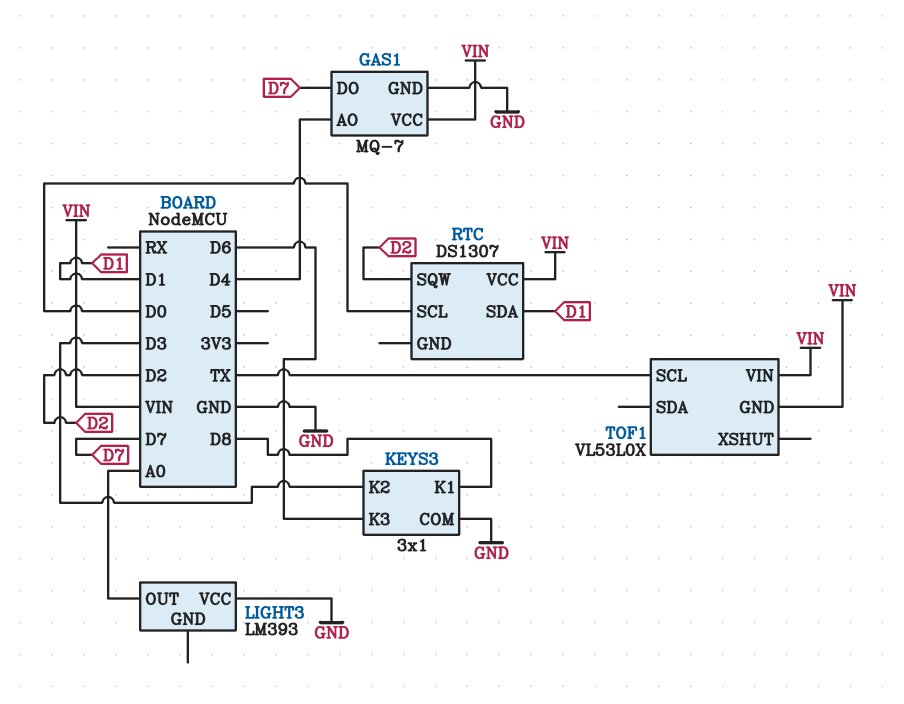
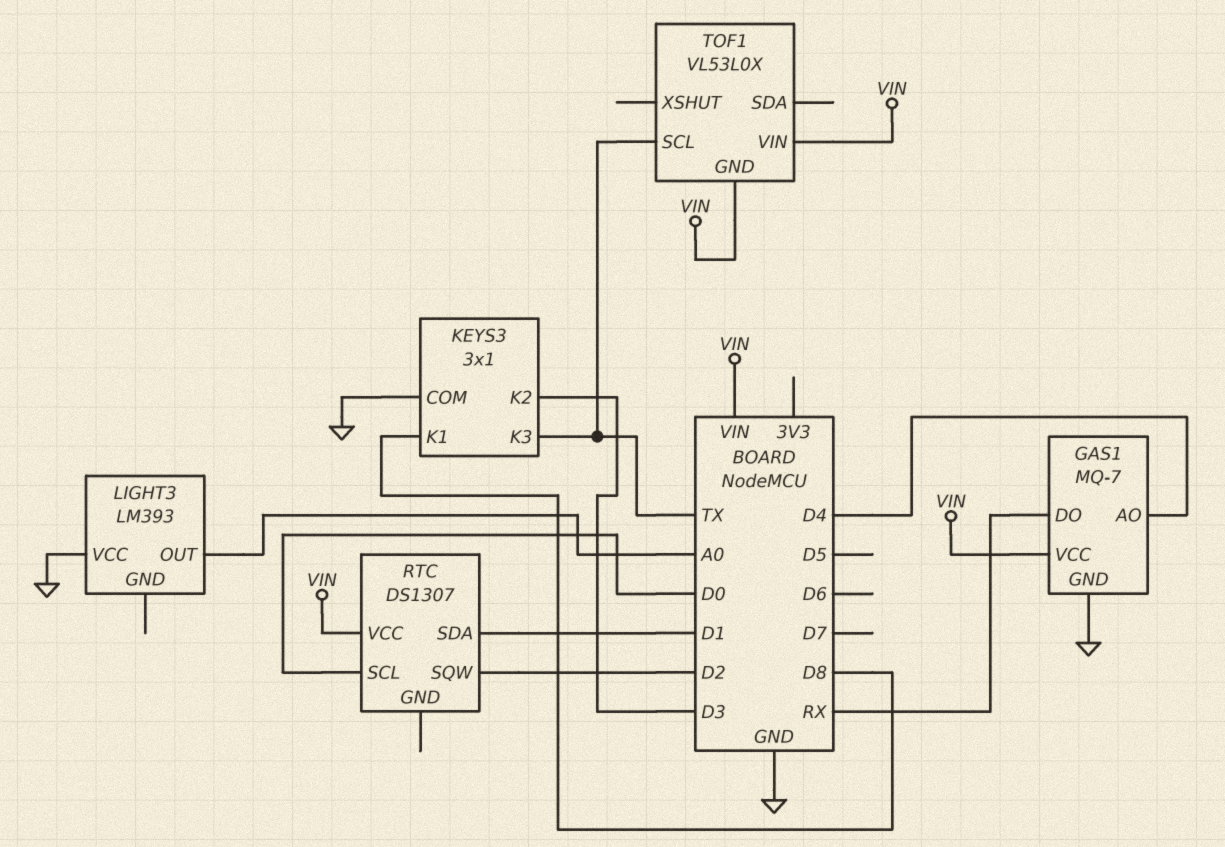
GAS1 pin DO: D7 -> RX
KEYS3 pin K3: D6 -> TX

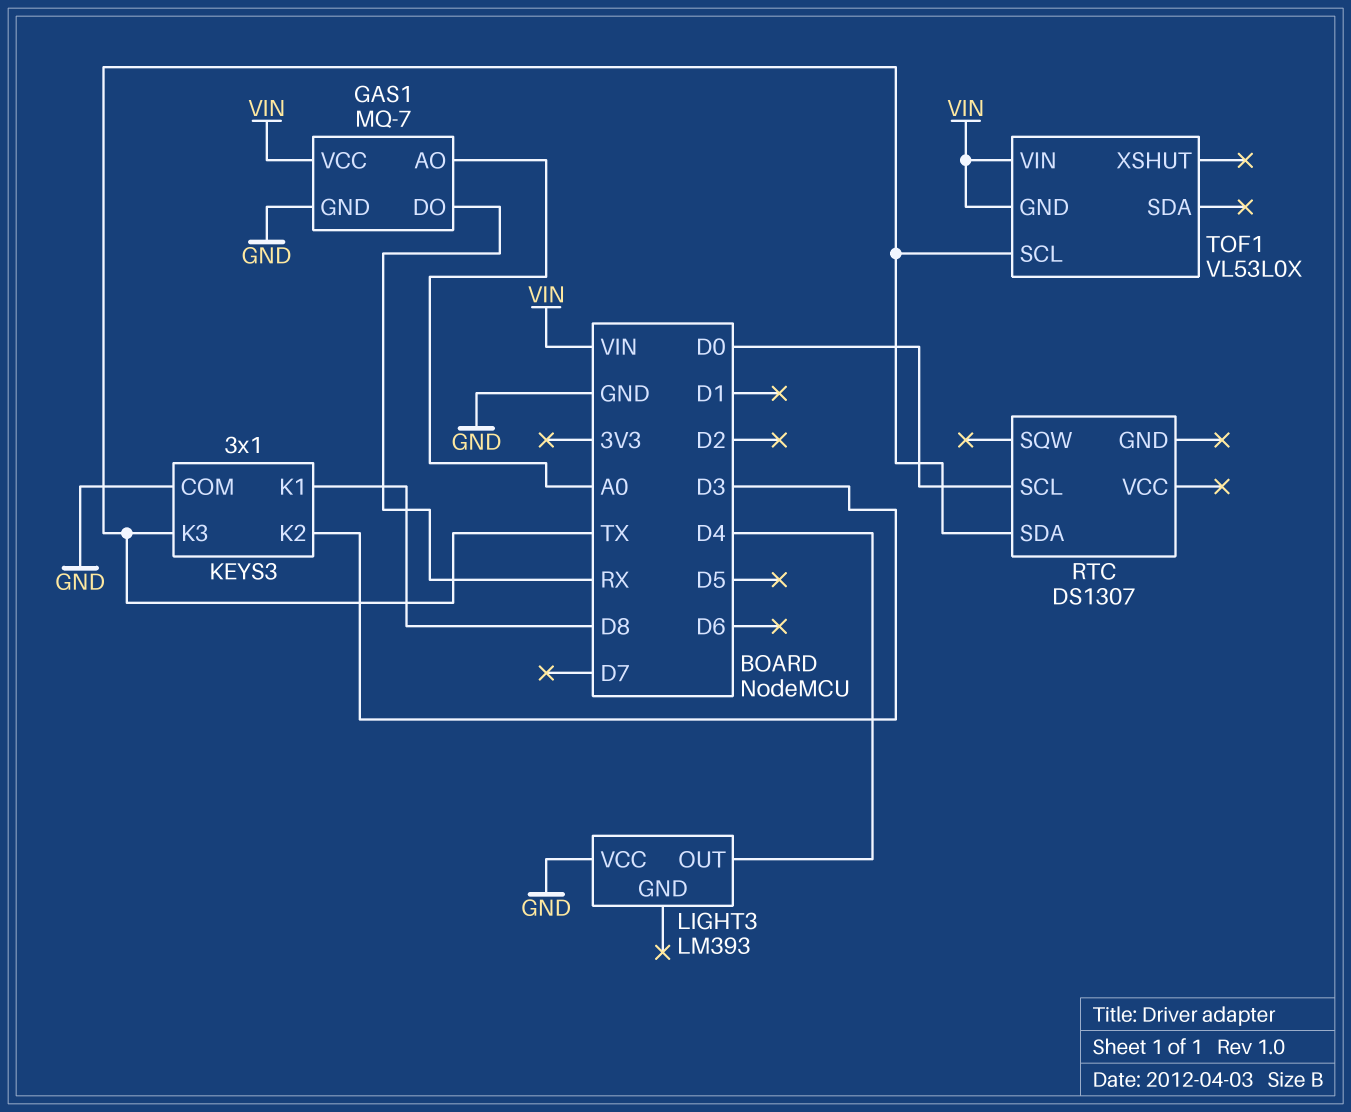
GAS1 pin AO: D4 -> A0
LIGHT3 pin OUT: A0 -> D4
RTC pin SDA: D1 -> TX
RTC pin SQW: D2 -> none
RTC pin VCC: VIN -> none

